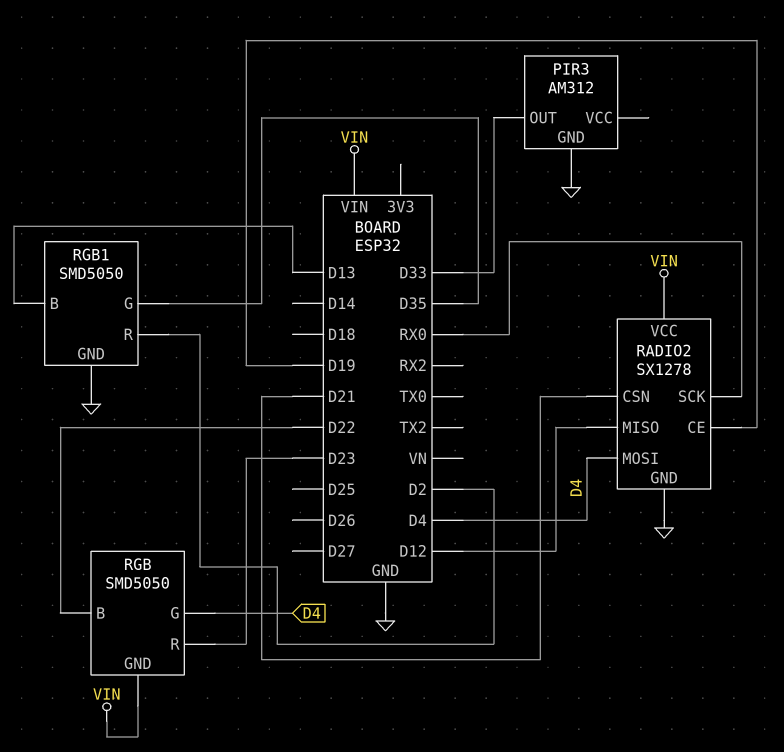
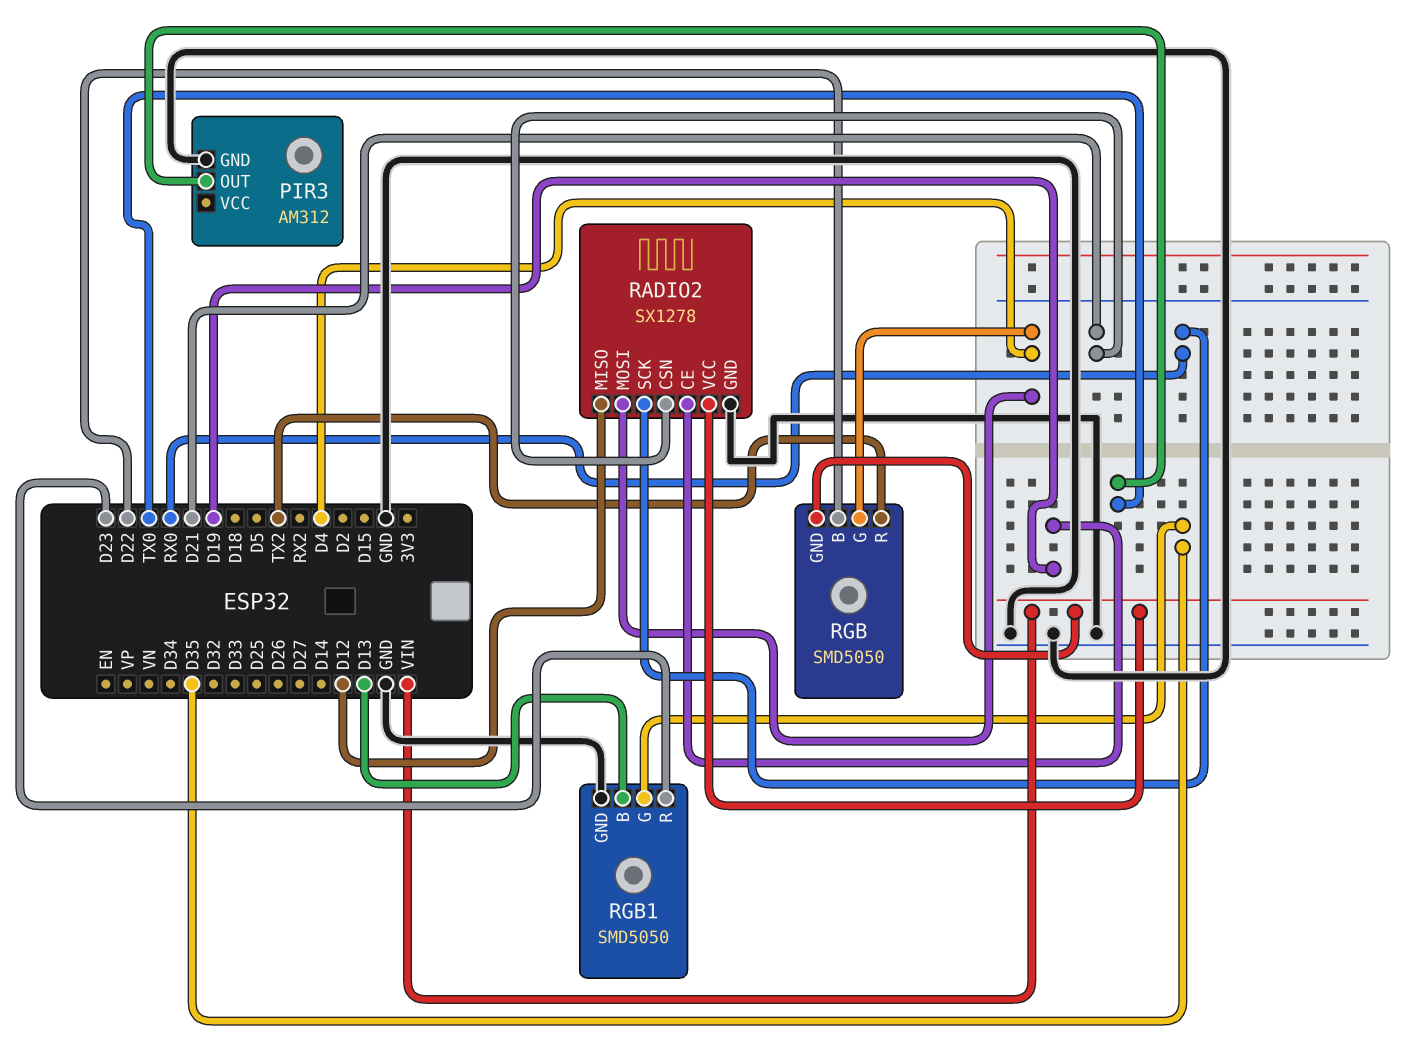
PIR3 pin OUT: D33 -> TX0
RGB pin R: D23 -> TX2
RGB1 pin R: D2 -> D23

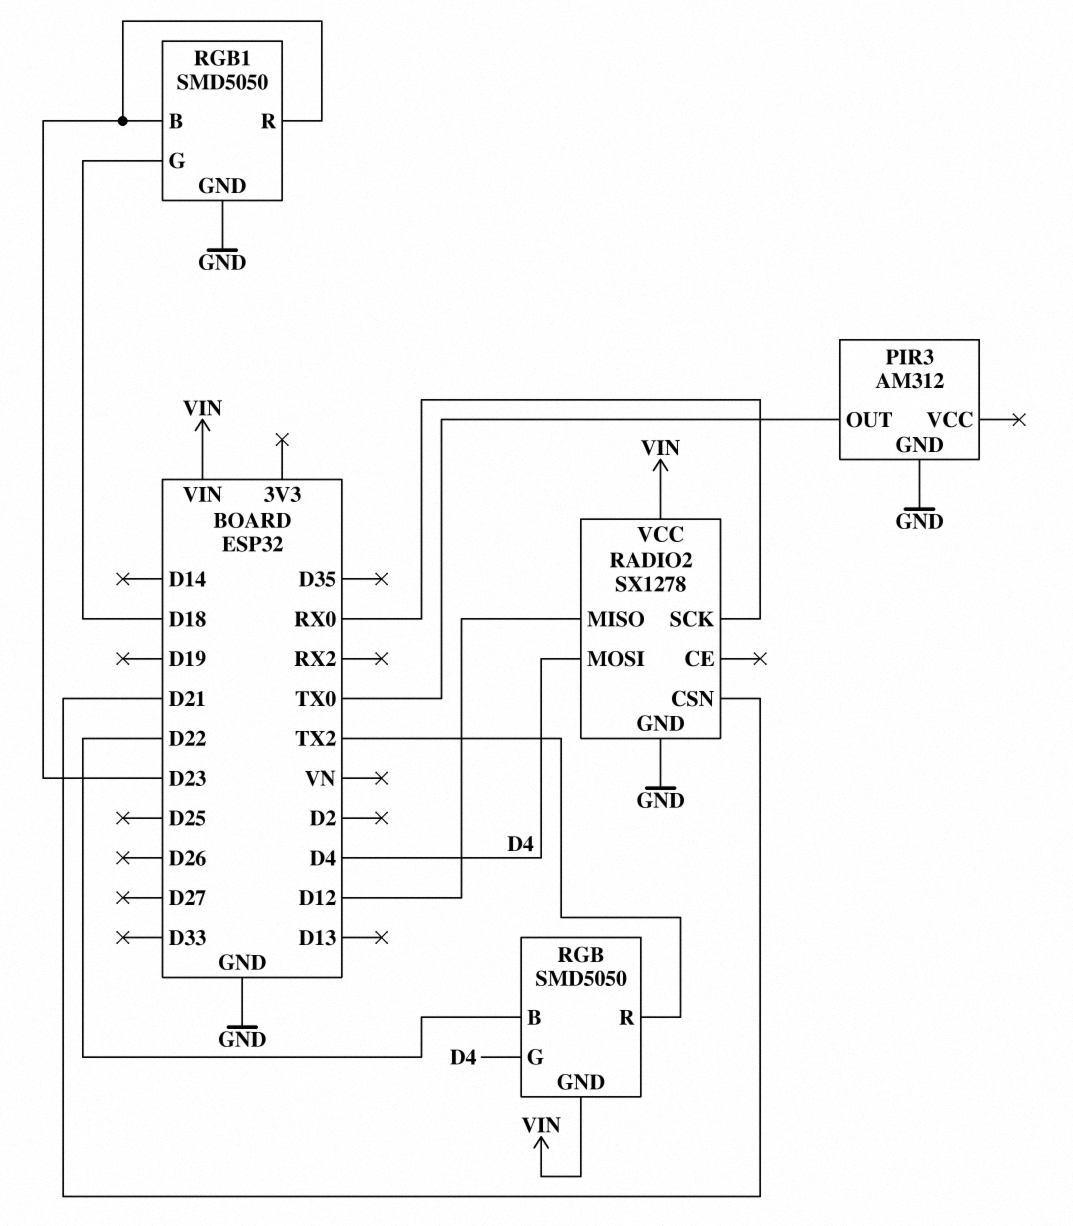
RADIO2 pin CE: D19 -> none
RGB1 pin B: D13 -> D23
RGB1 pin G: D35 -> D18

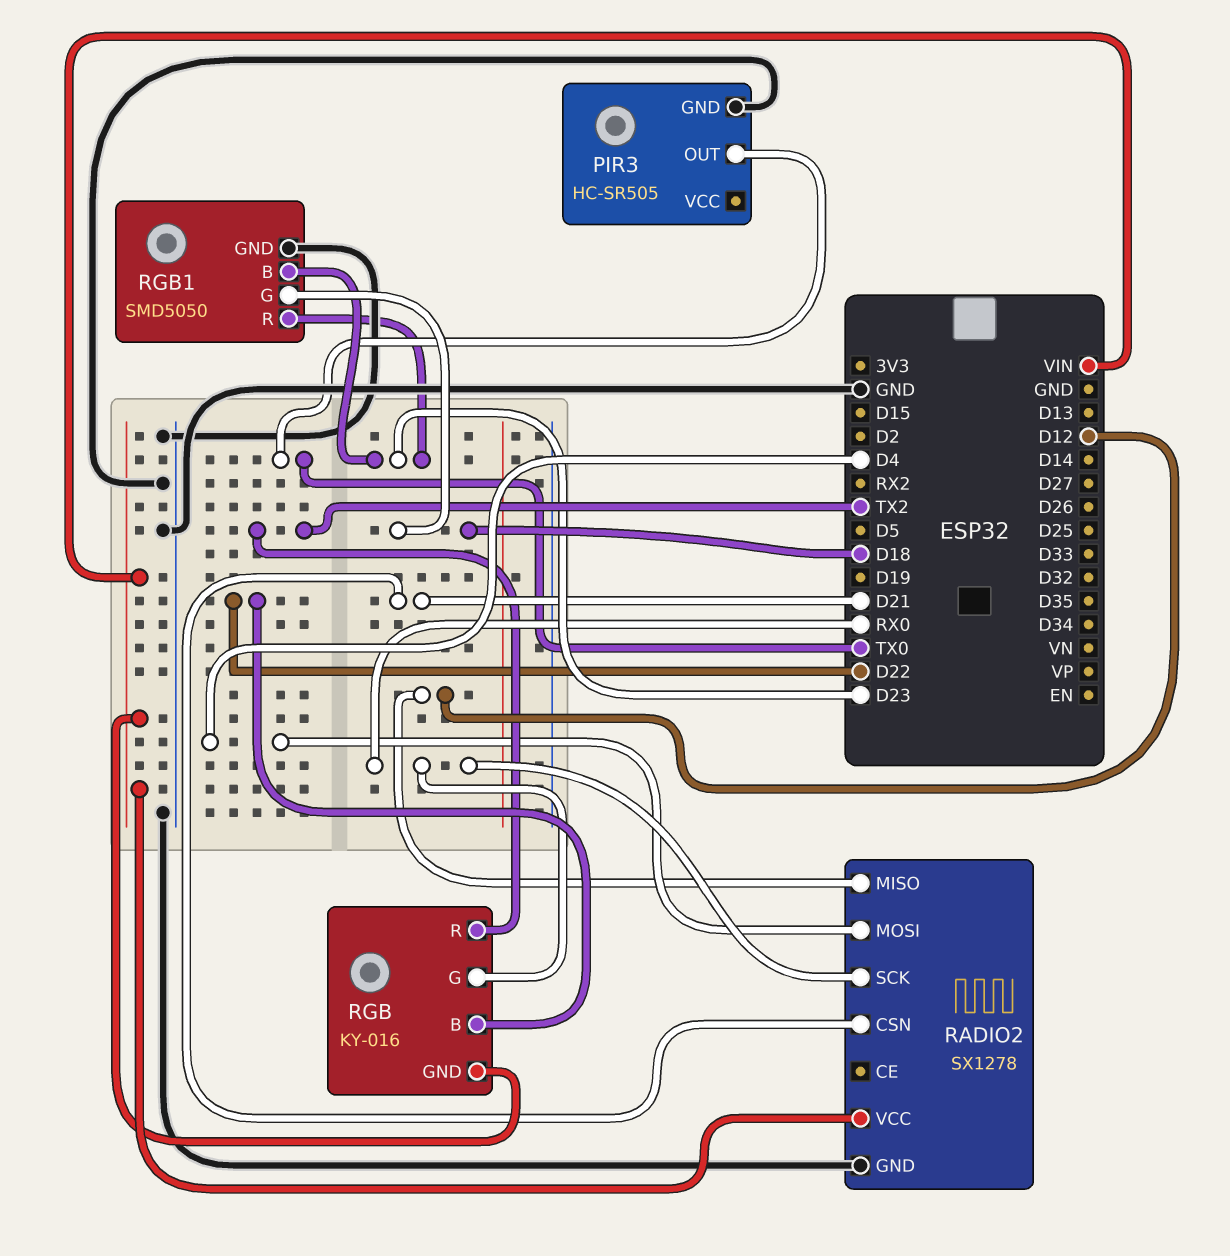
PIR3: AM312 -> HC-SR505
RGB: SMD5050 -> KY-016
RGB pin G: D4 -> RX0

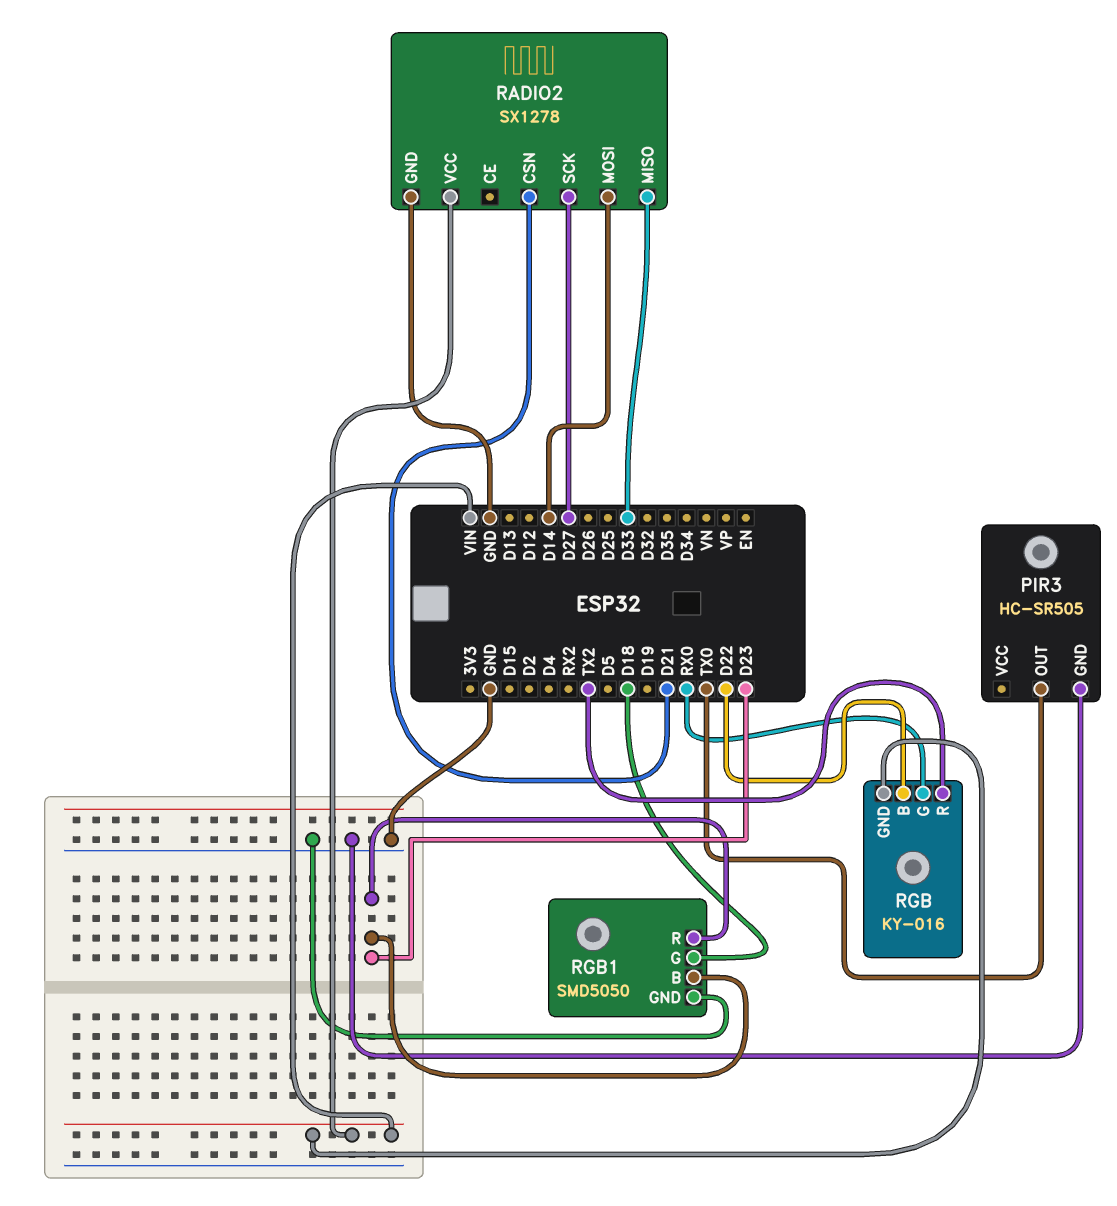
RADIO2 pin MISO: D12 -> D33
RADIO2 pin MOSI: D4 -> D14
RADIO2 pin SCK: RX0 -> D27

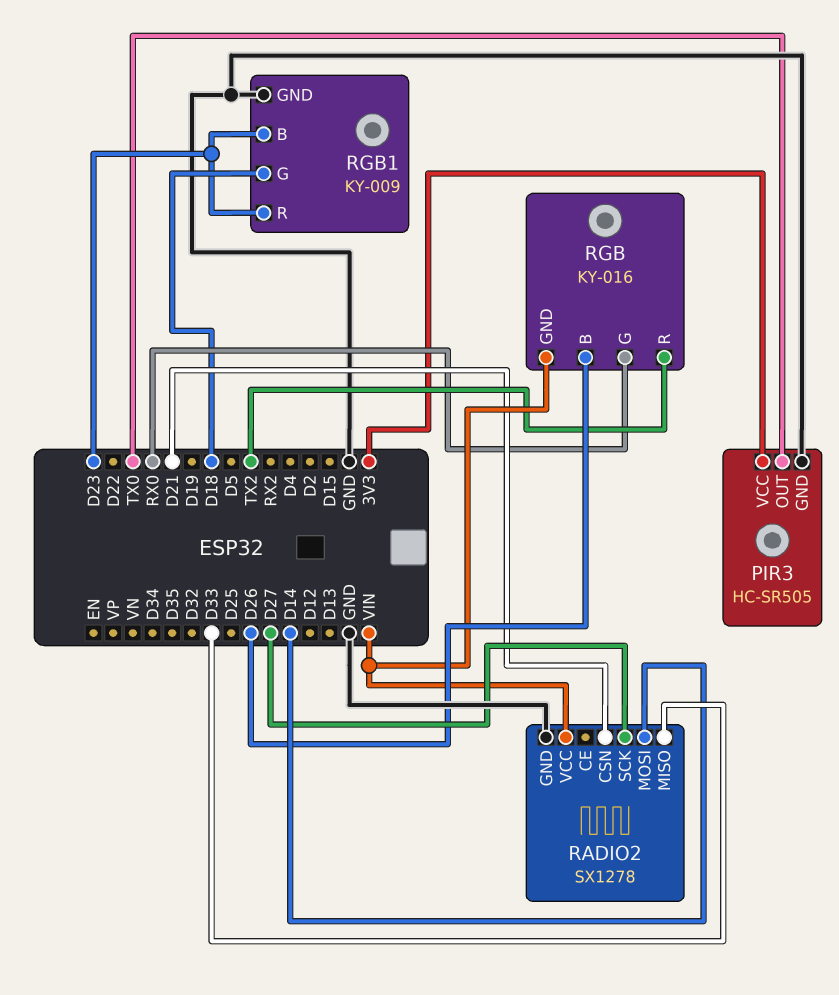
PIR3 pin VCC: none -> 3V3
RGB pin B: D22 -> D26
RGB1: SMD5050 -> KY-009

